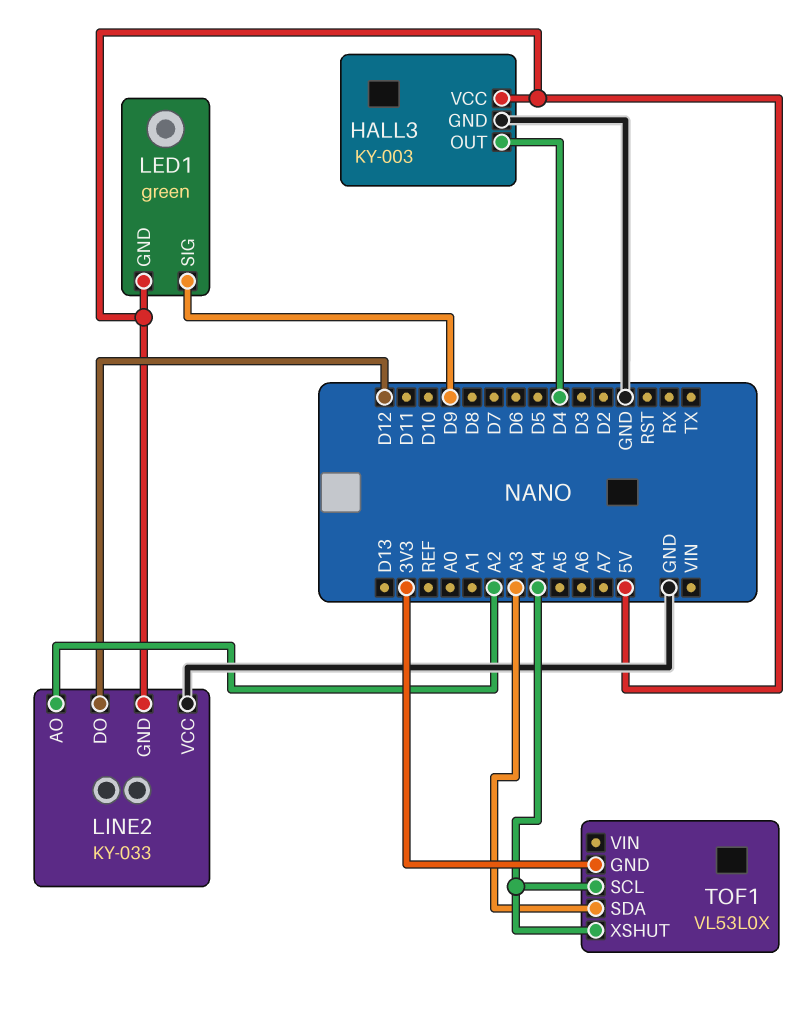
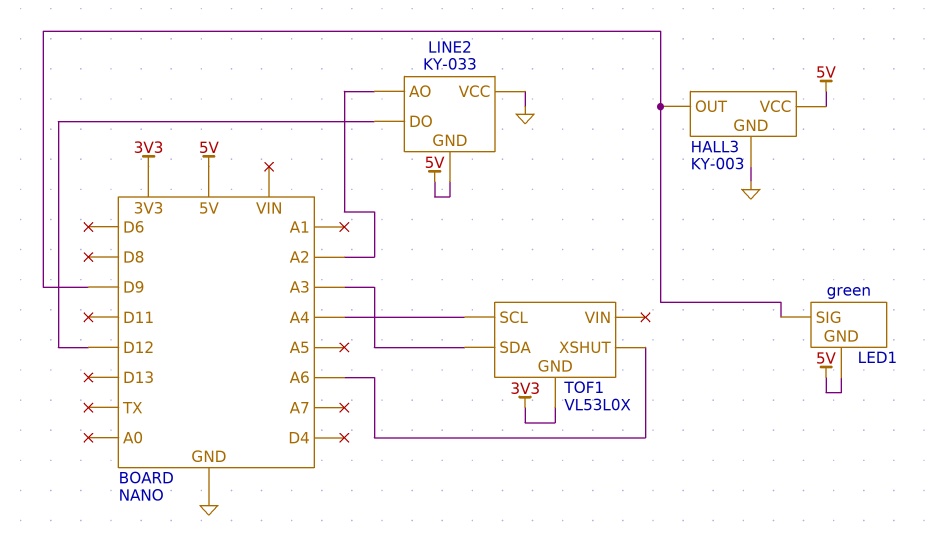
HALL3 pin OUT: D4 -> D9
TOF1 pin XSHUT: A4 -> A6

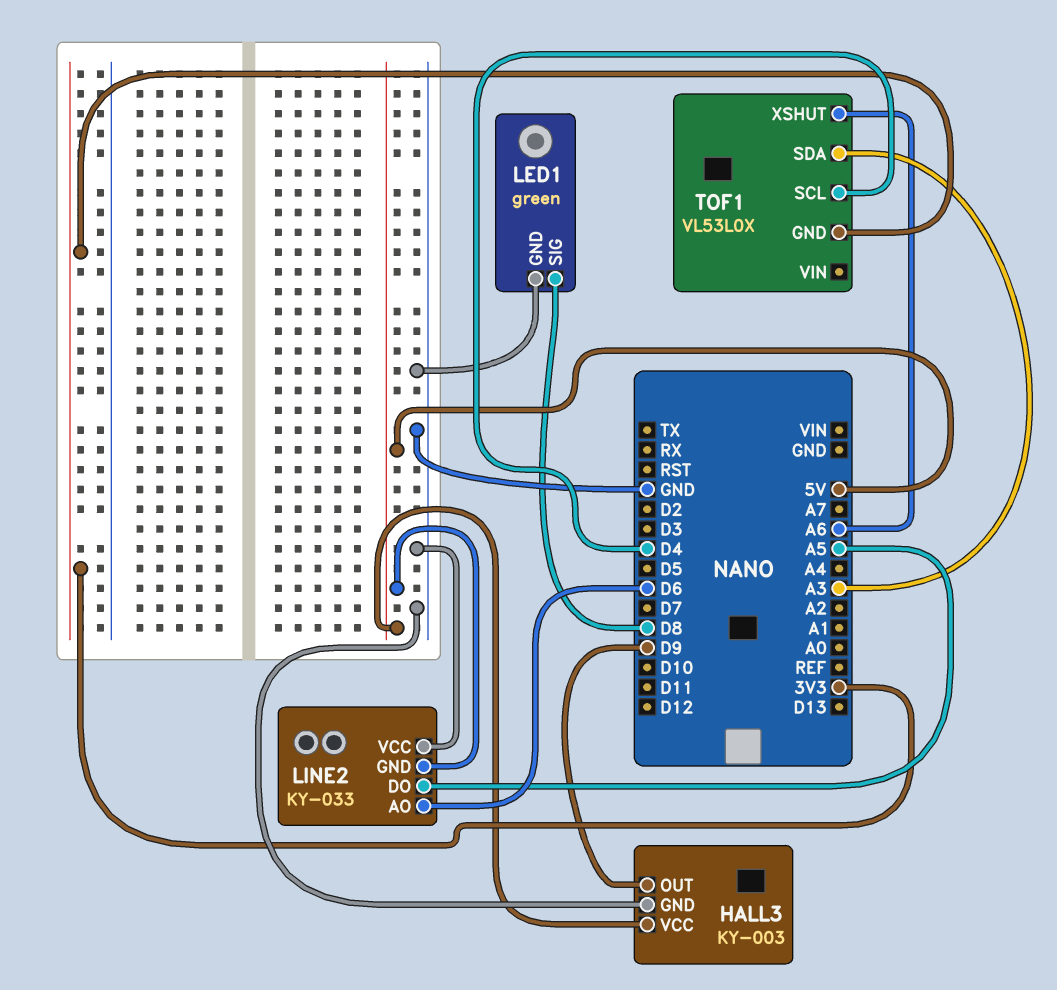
LED1 pin GND: 5V -> GND
LED1 pin SIG: D9 -> D8
LINE2 pin AO: A2 -> D6
LINE2 pin DO: D12 -> A5
TOF1 pin SCL: A4 -> D4

